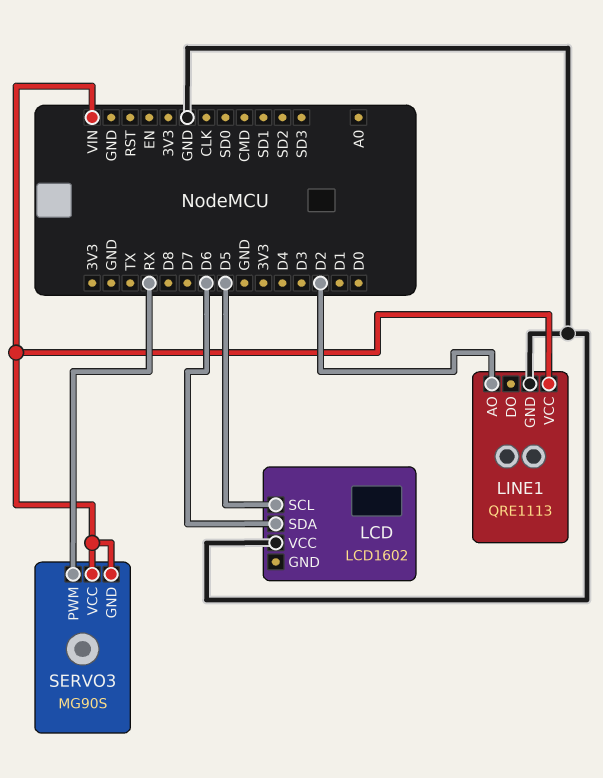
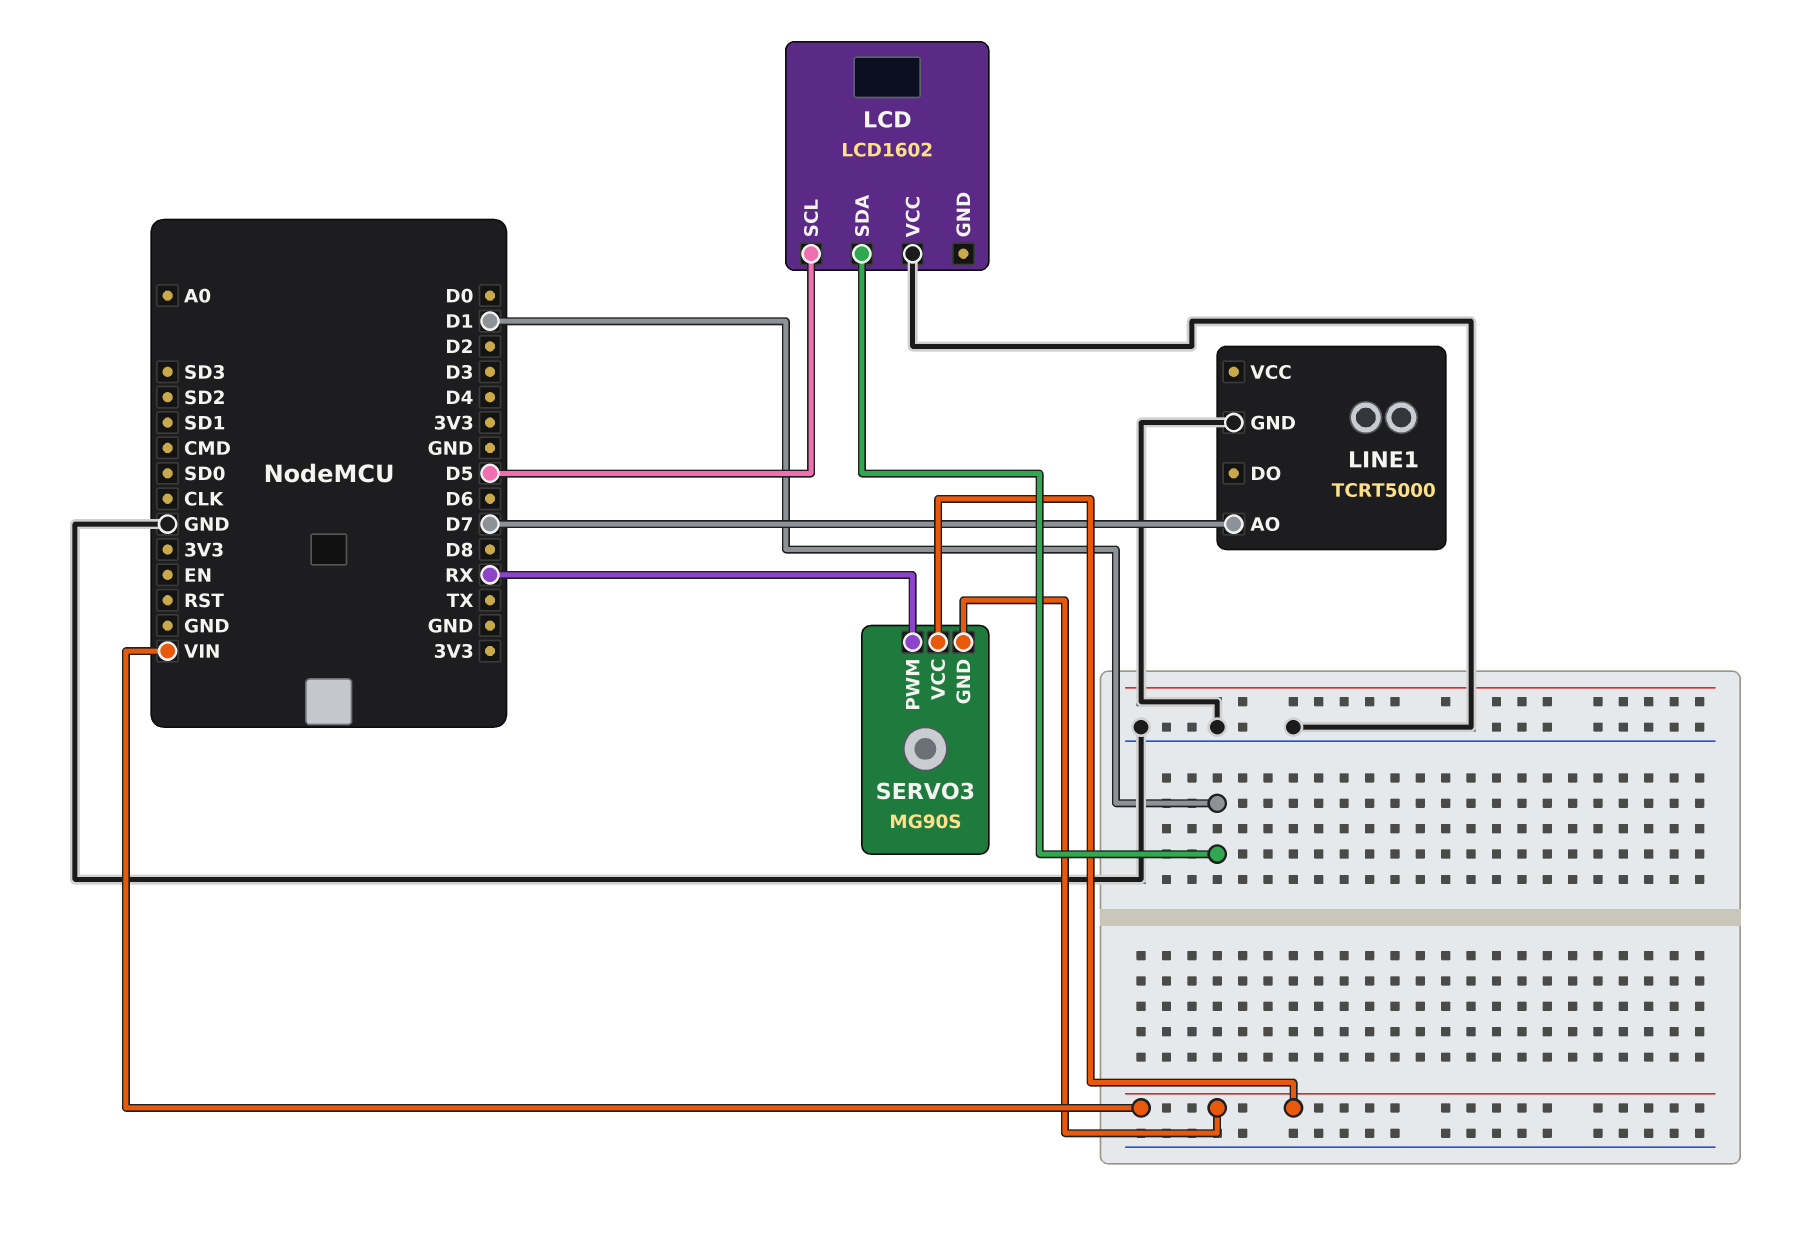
LCD pin SDA: D6 -> D1
LINE1: QRE1113 -> TCRT5000
LINE1 pin AO: D2 -> D7
LINE1 pin VCC: VIN -> none

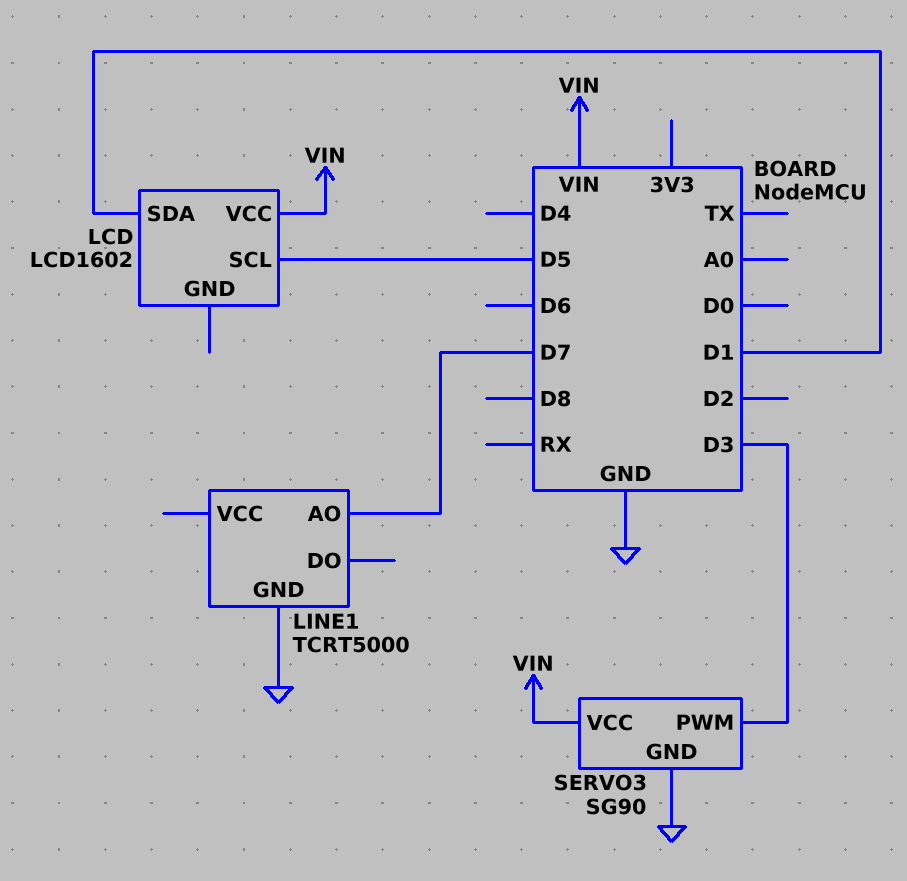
LCD pin VCC: GND -> VIN
SERVO3: MG90S -> SG90
SERVO3 pin GND: VIN -> GND
SERVO3 pin PWM: RX -> D3

